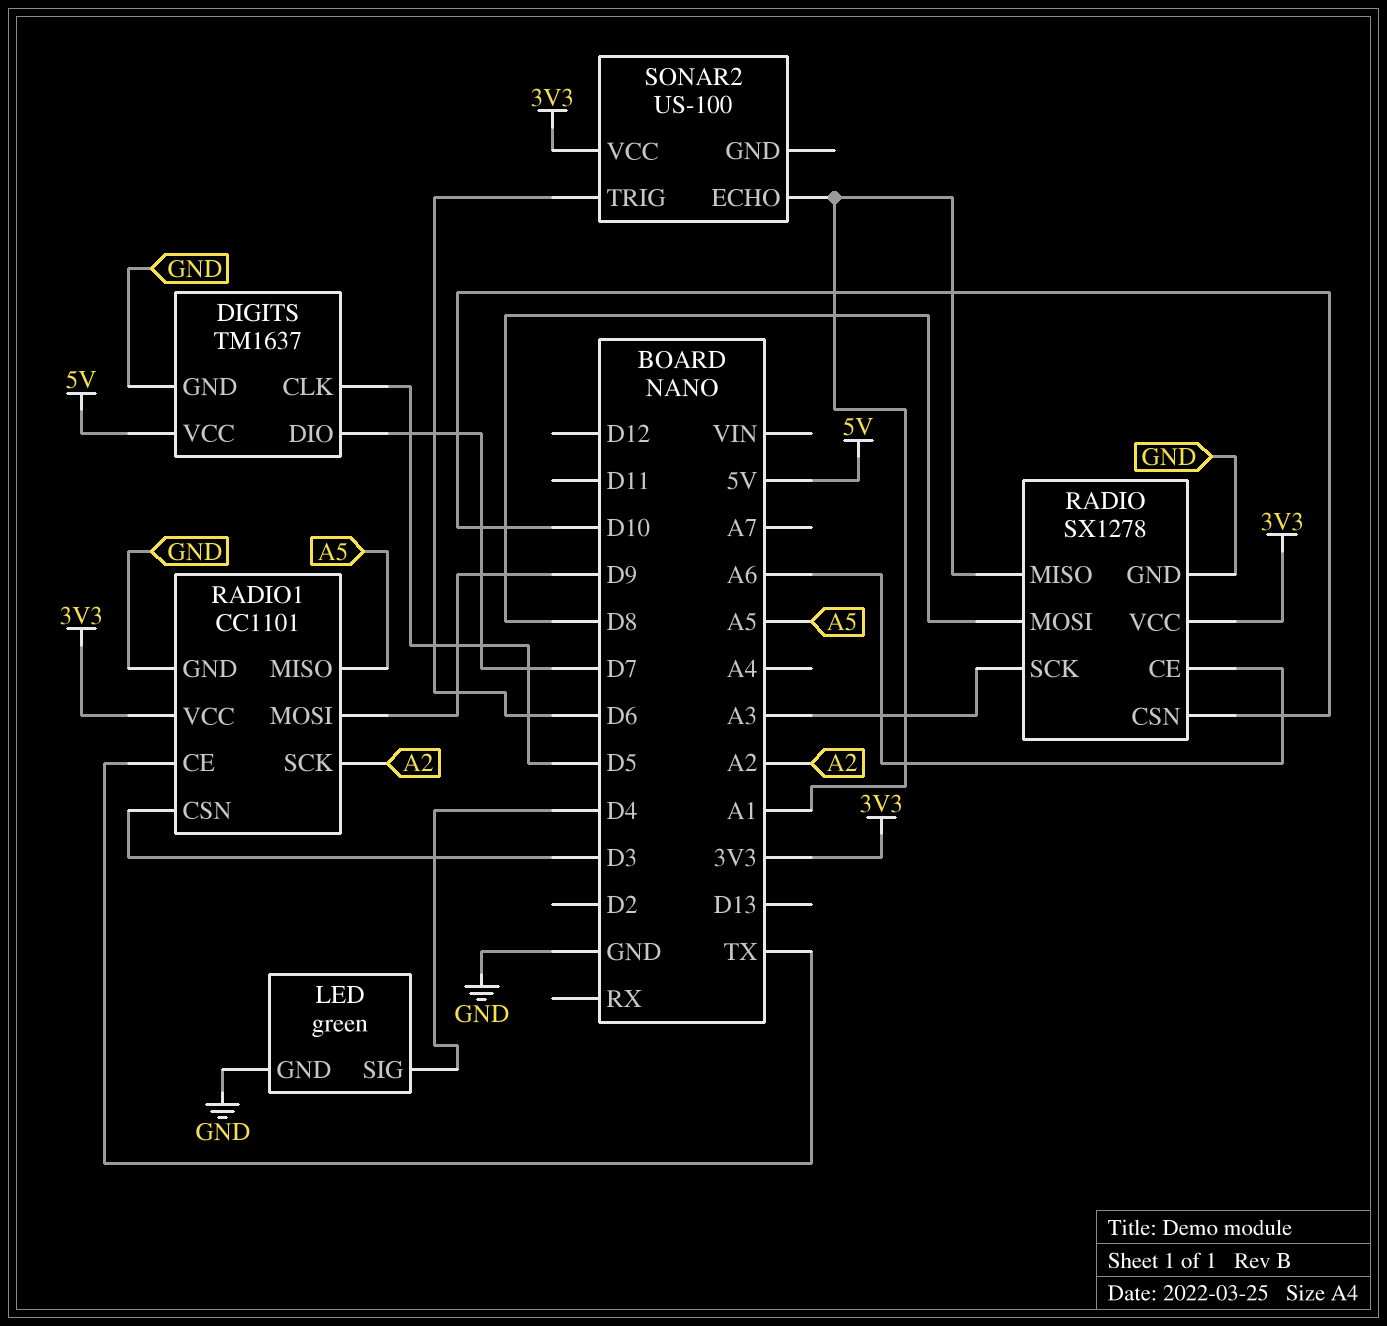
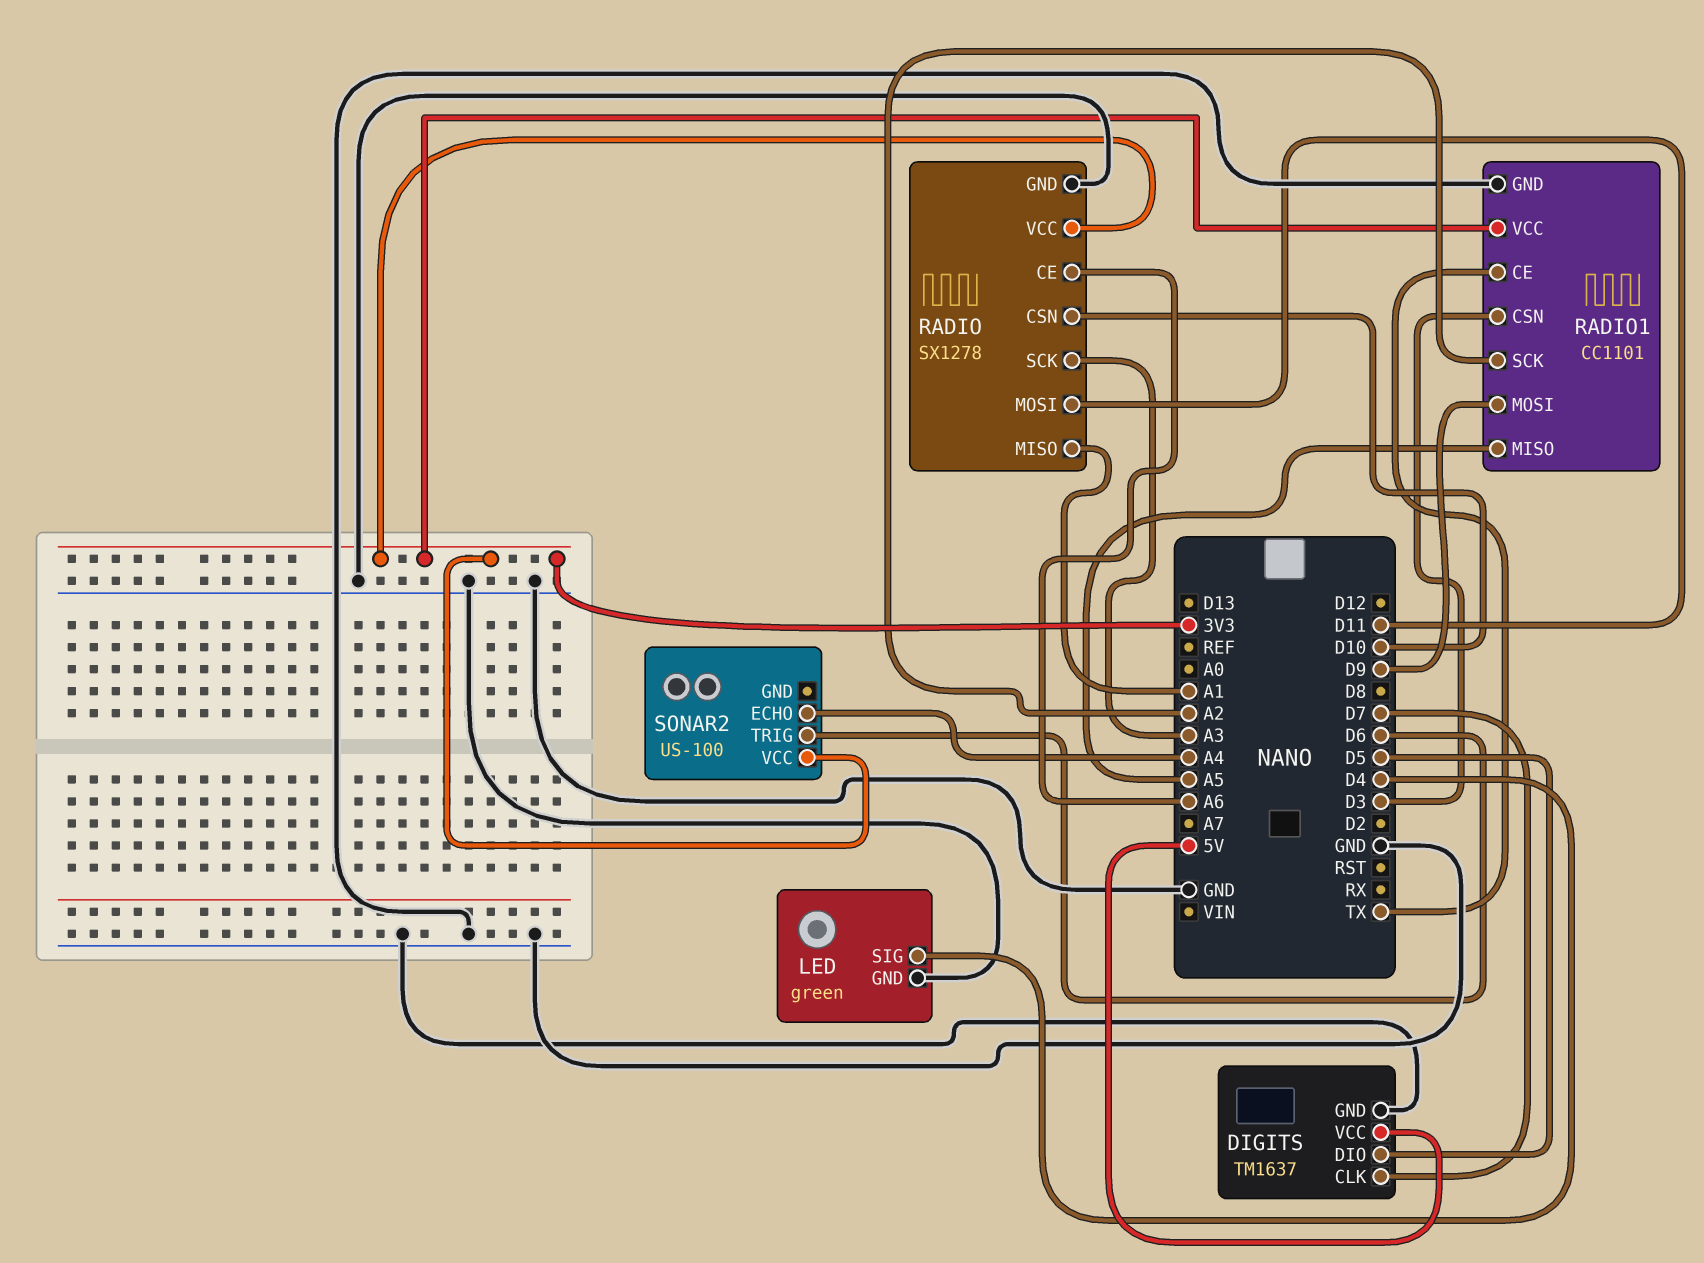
DIGITS pin CLK: D5 -> D7
DIGITS pin DIO: D7 -> D5
RADIO pin MOSI: D8 -> D11
SONAR2 pin ECHO: A1 -> A4

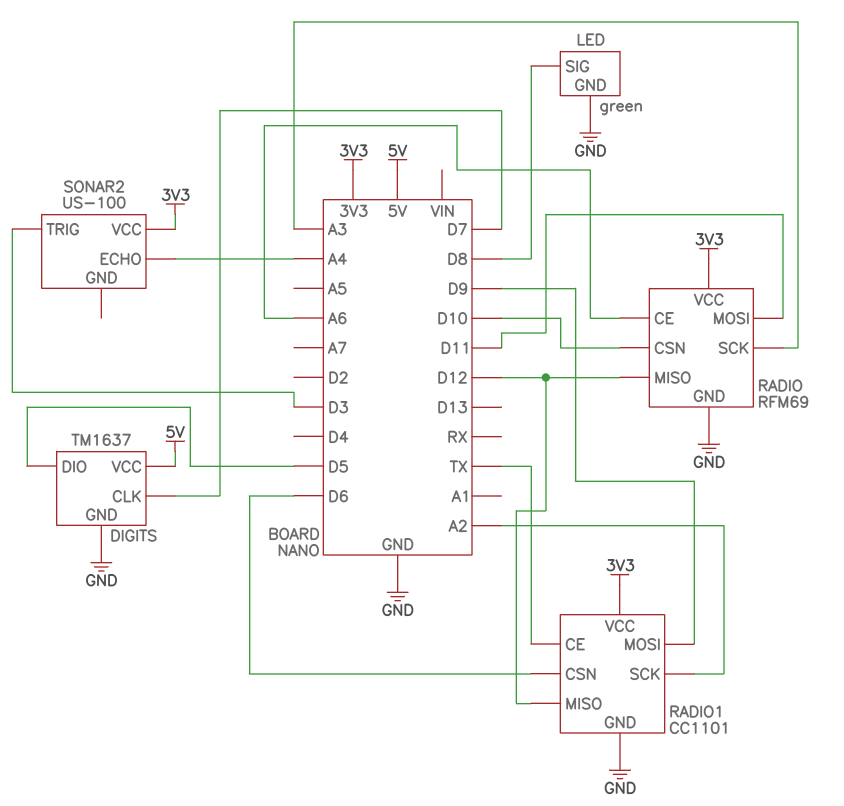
LED pin SIG: D4 -> D8
RADIO: SX1278 -> RFM69
RADIO pin MISO: A1 -> D12
RADIO1 pin CSN: D3 -> D6
RADIO1 pin MISO: A5 -> D12
SONAR2 pin TRIG: D6 -> D3

